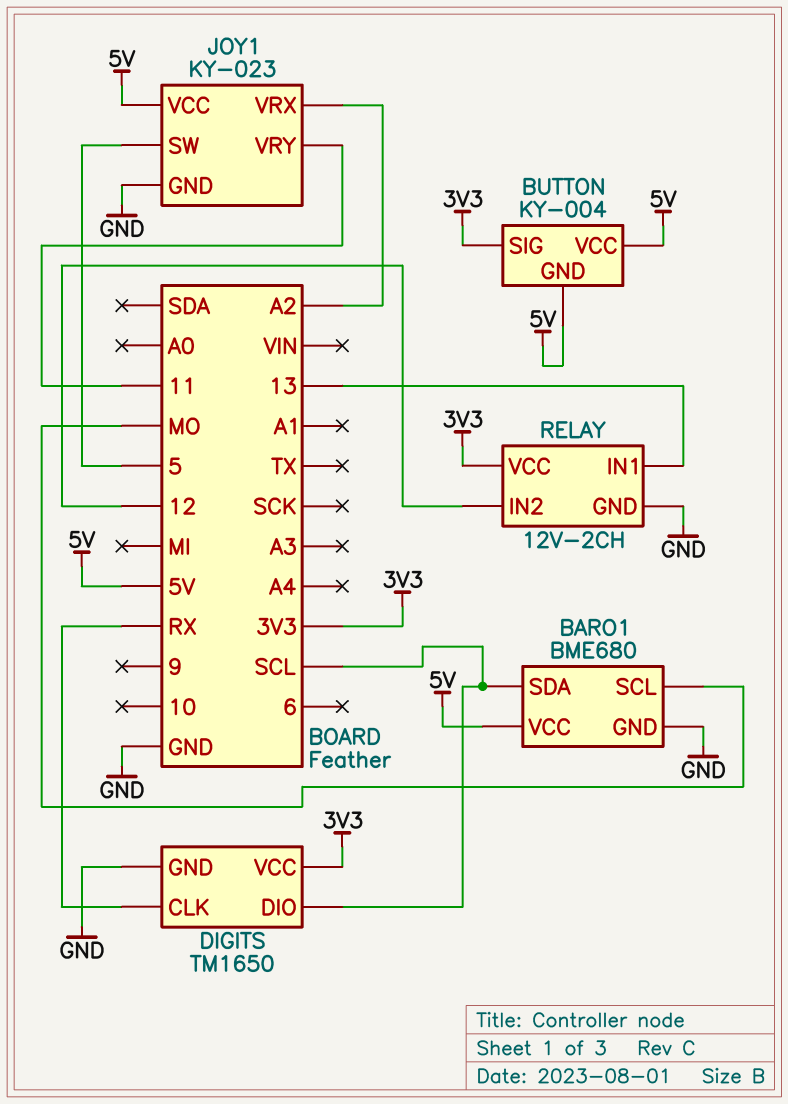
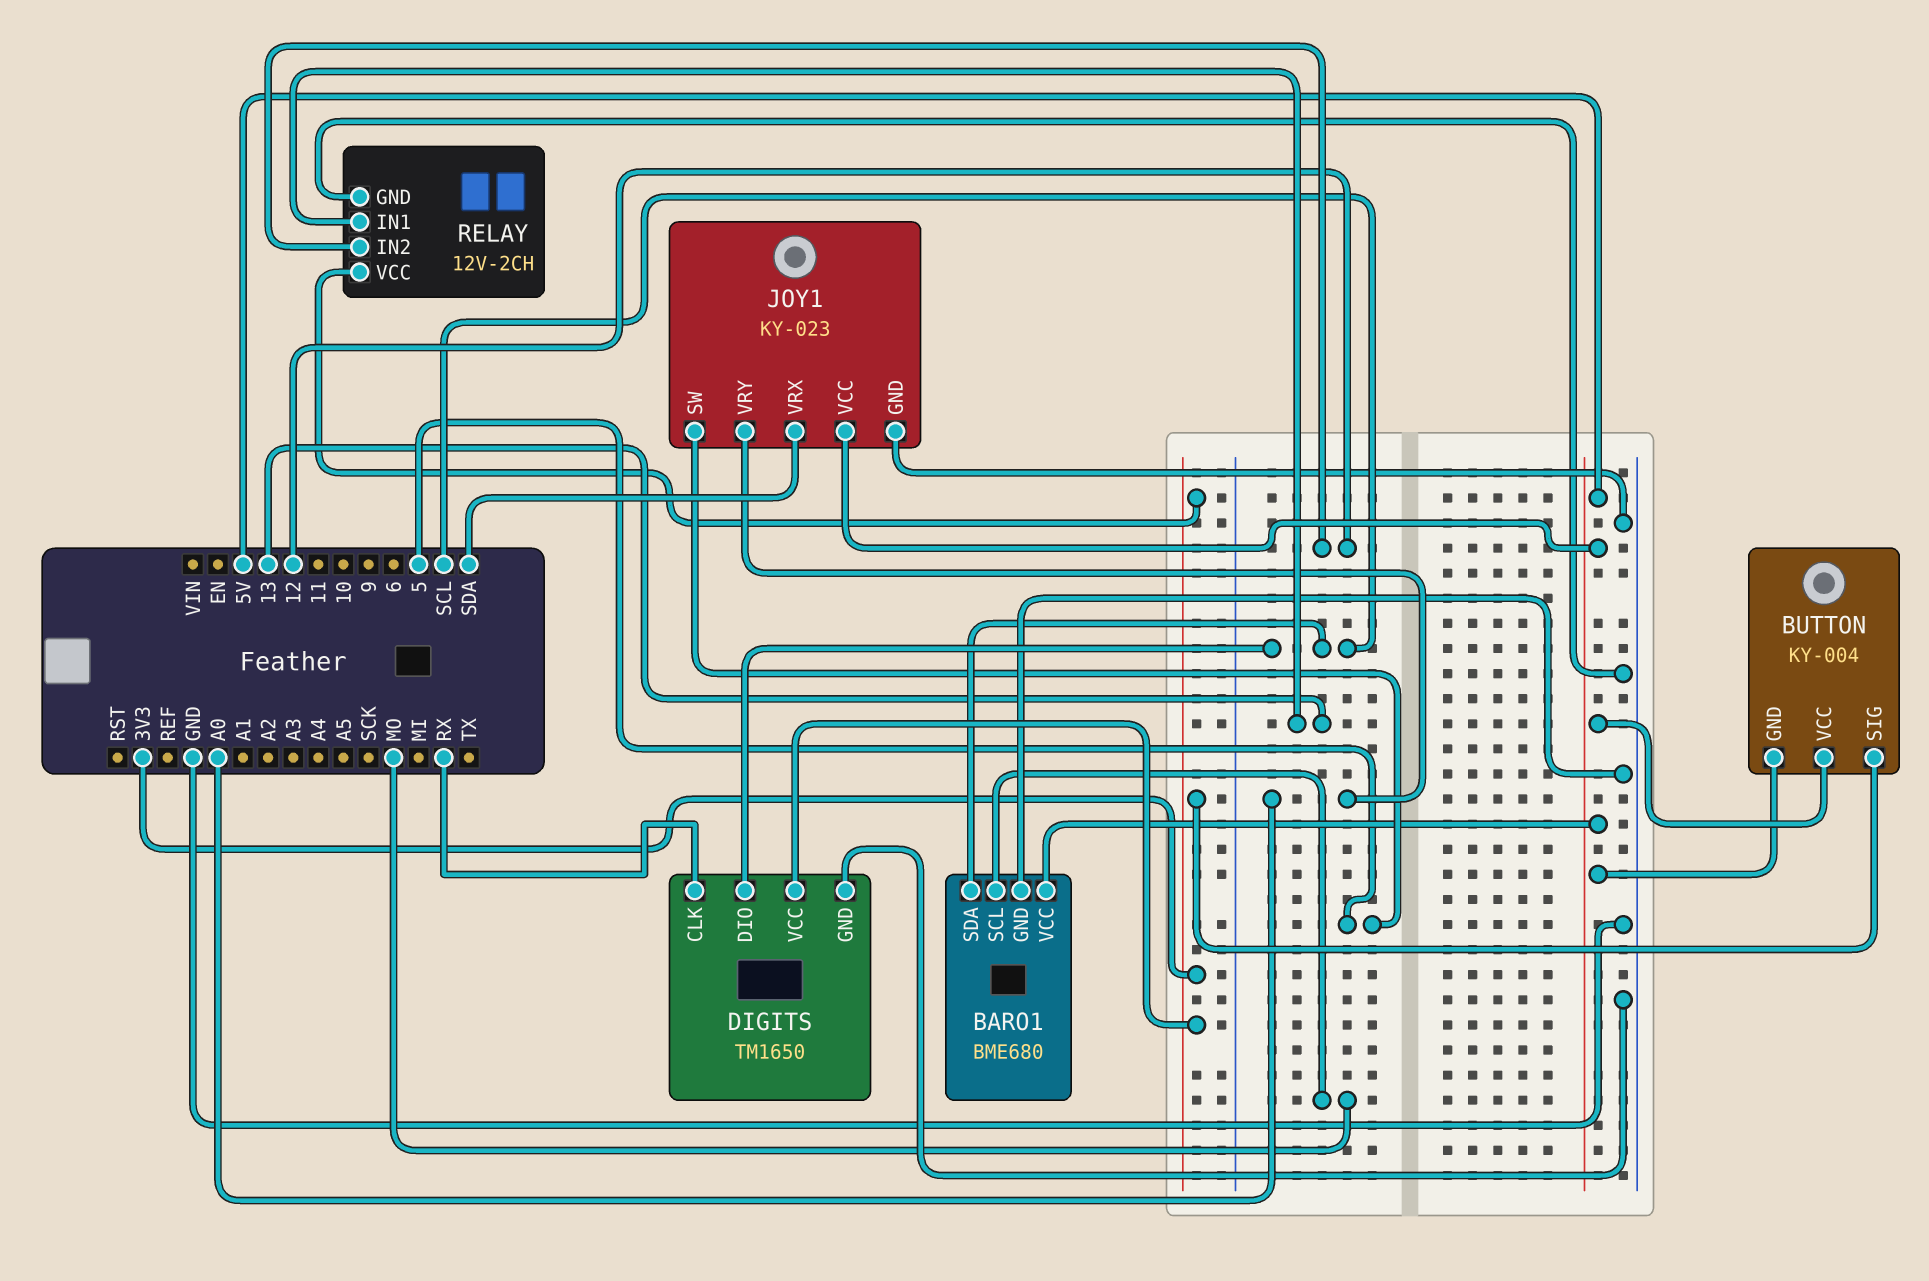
JOY1 pin VRX: A2 -> SDA
JOY1 pin VRY: 11 -> A0

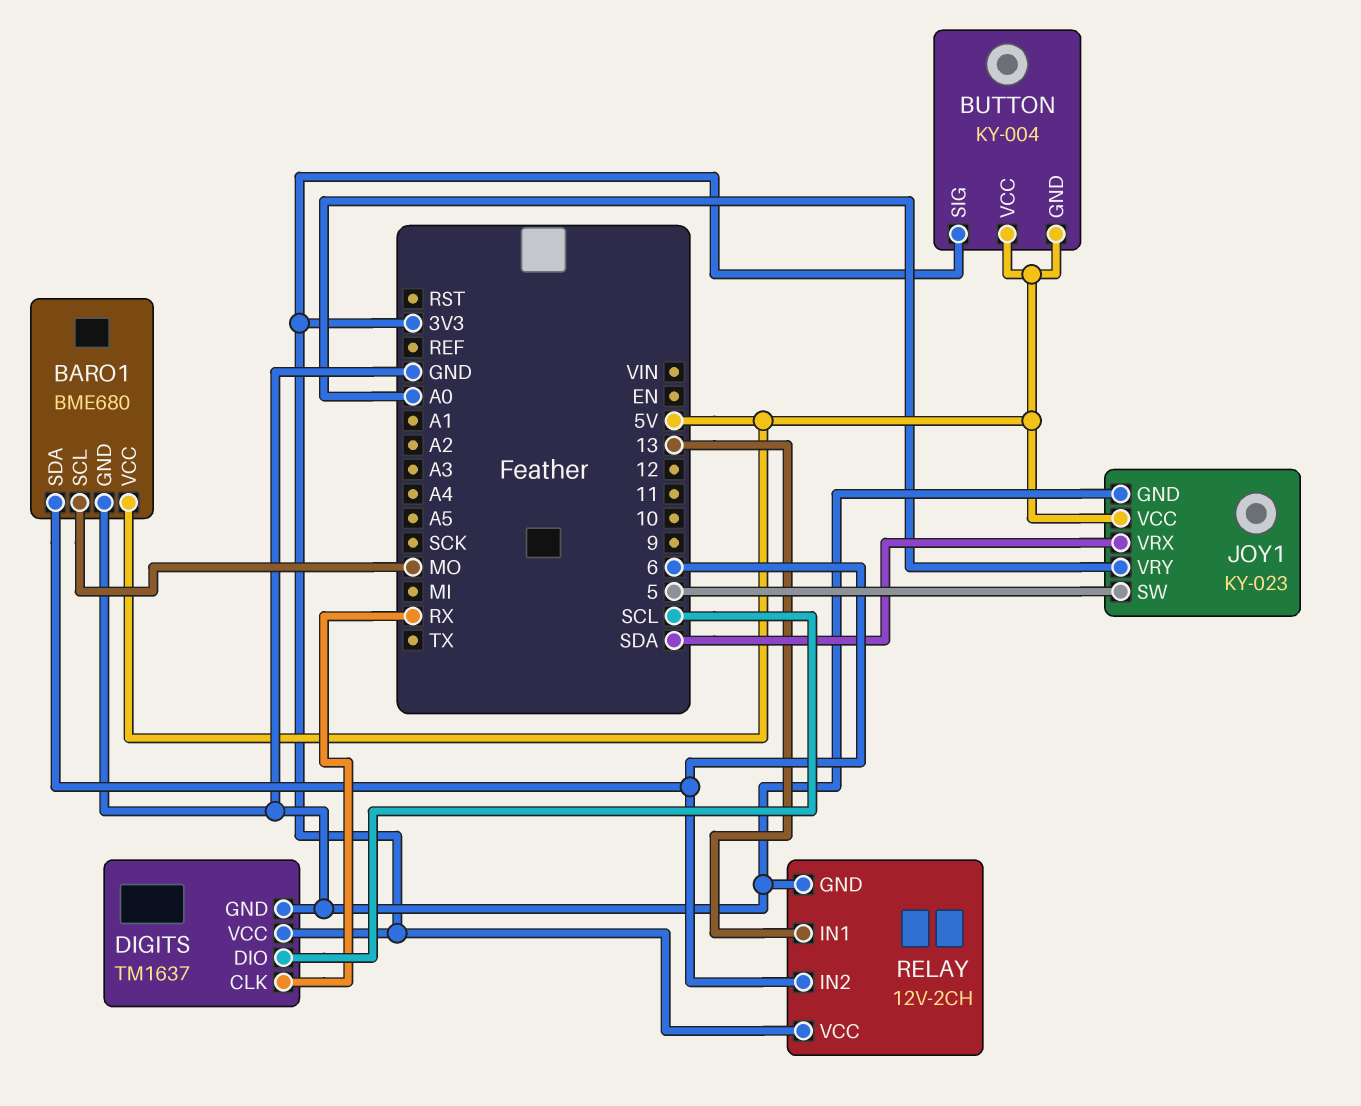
BARO1 pin SDA: SCL -> 6
DIGITS: TM1650 -> TM1637
RELAY pin IN2: 12 -> 6

